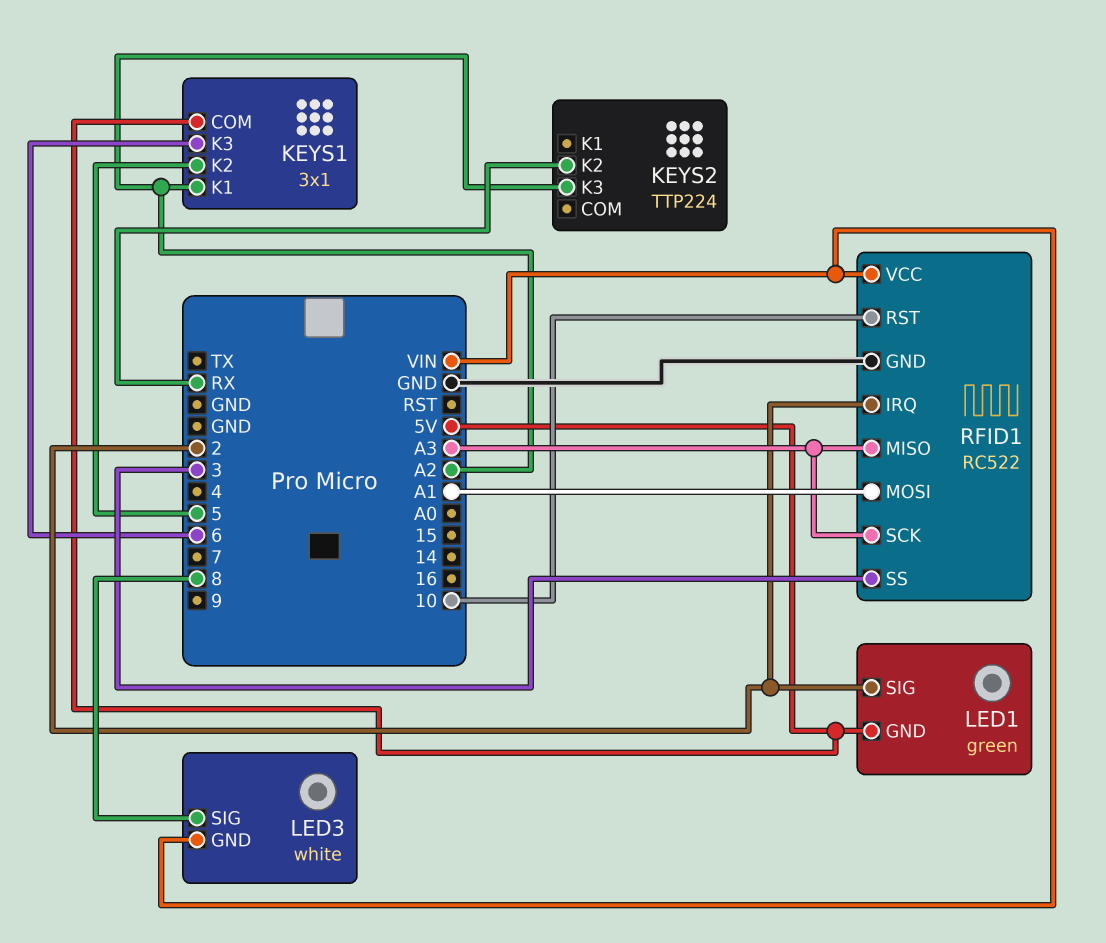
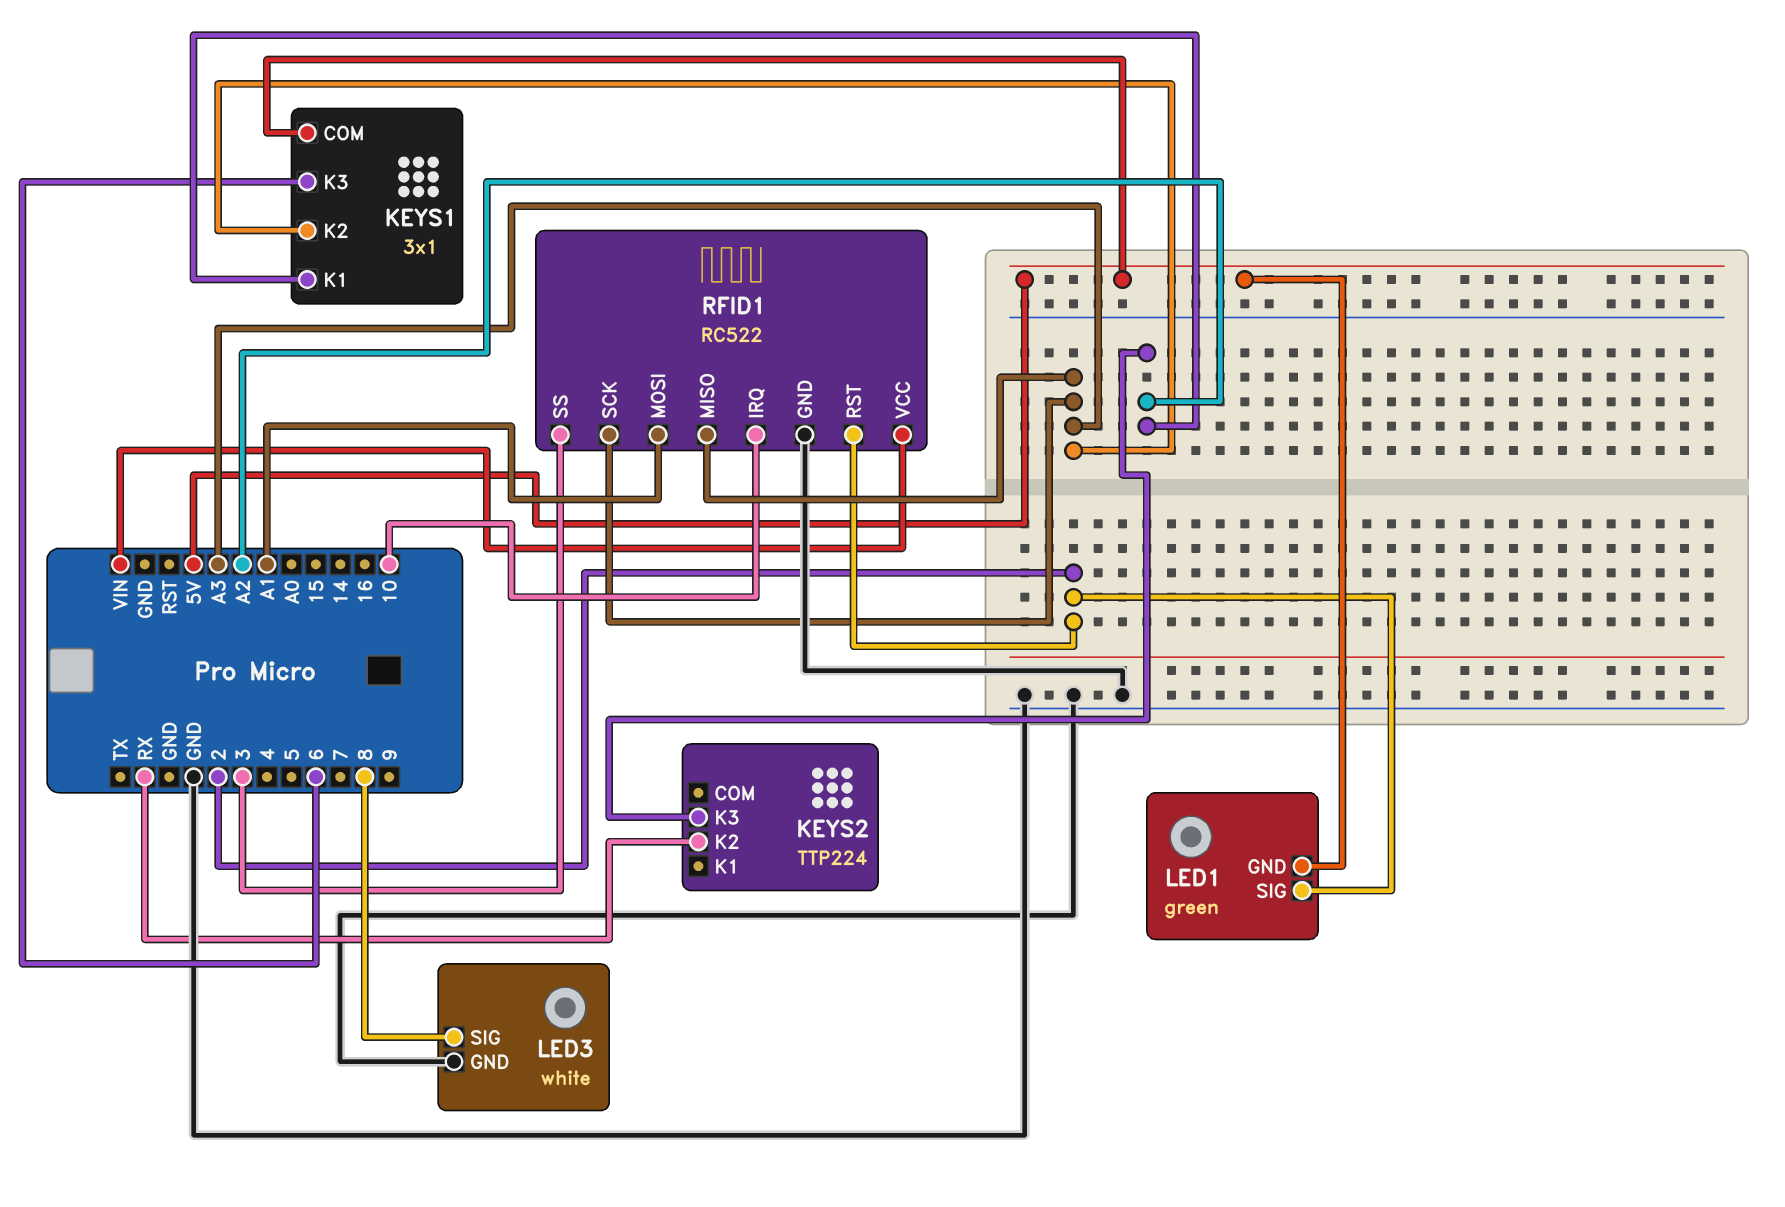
KEYS1 pin K2: 5 -> A3
LED3 pin GND: VIN -> GND
RFID1 pin IRQ: 2 -> 10
RFID1 pin RST: 10 -> 2

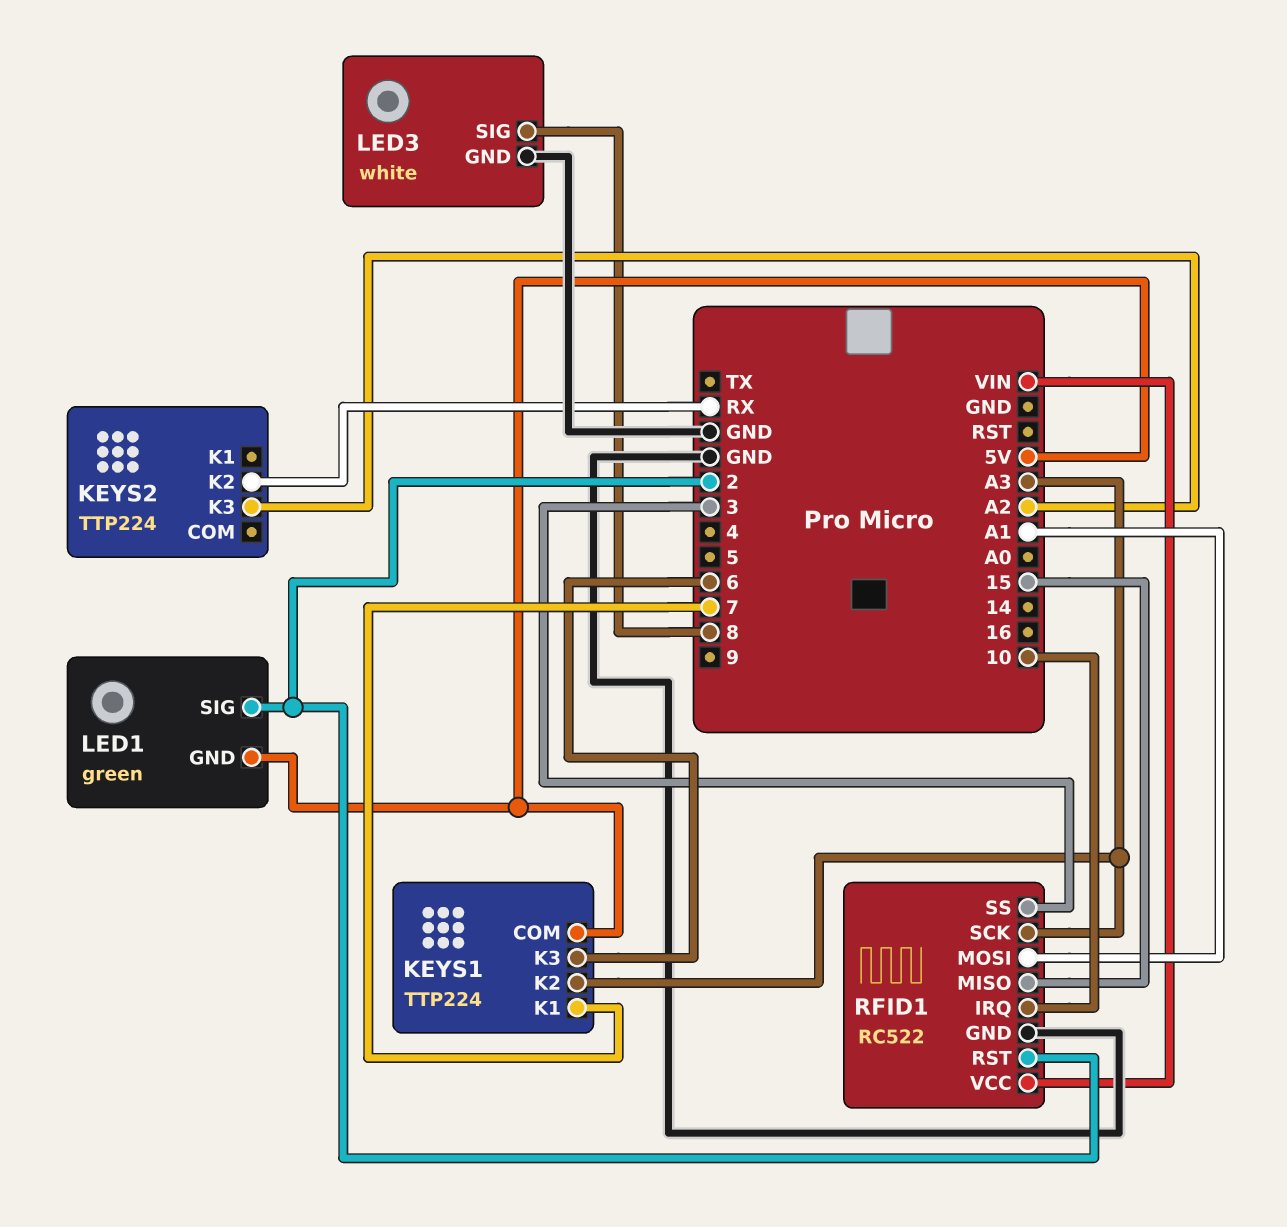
KEYS1: 3x1 -> TTP224
KEYS1 pin K1: A2 -> 7
RFID1 pin MISO: A3 -> 15

